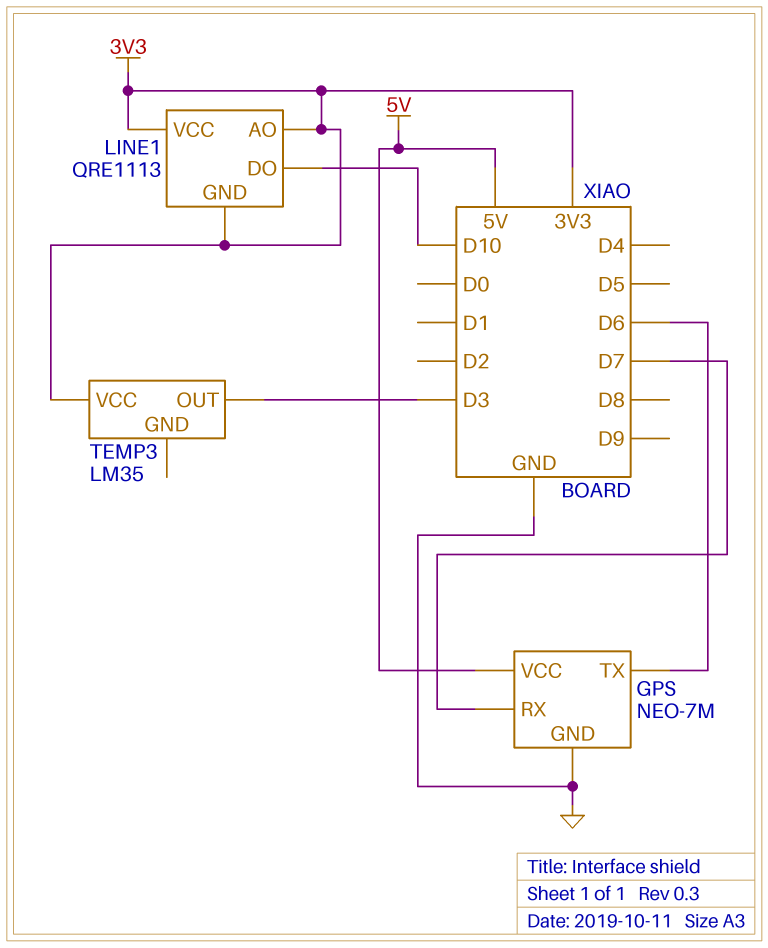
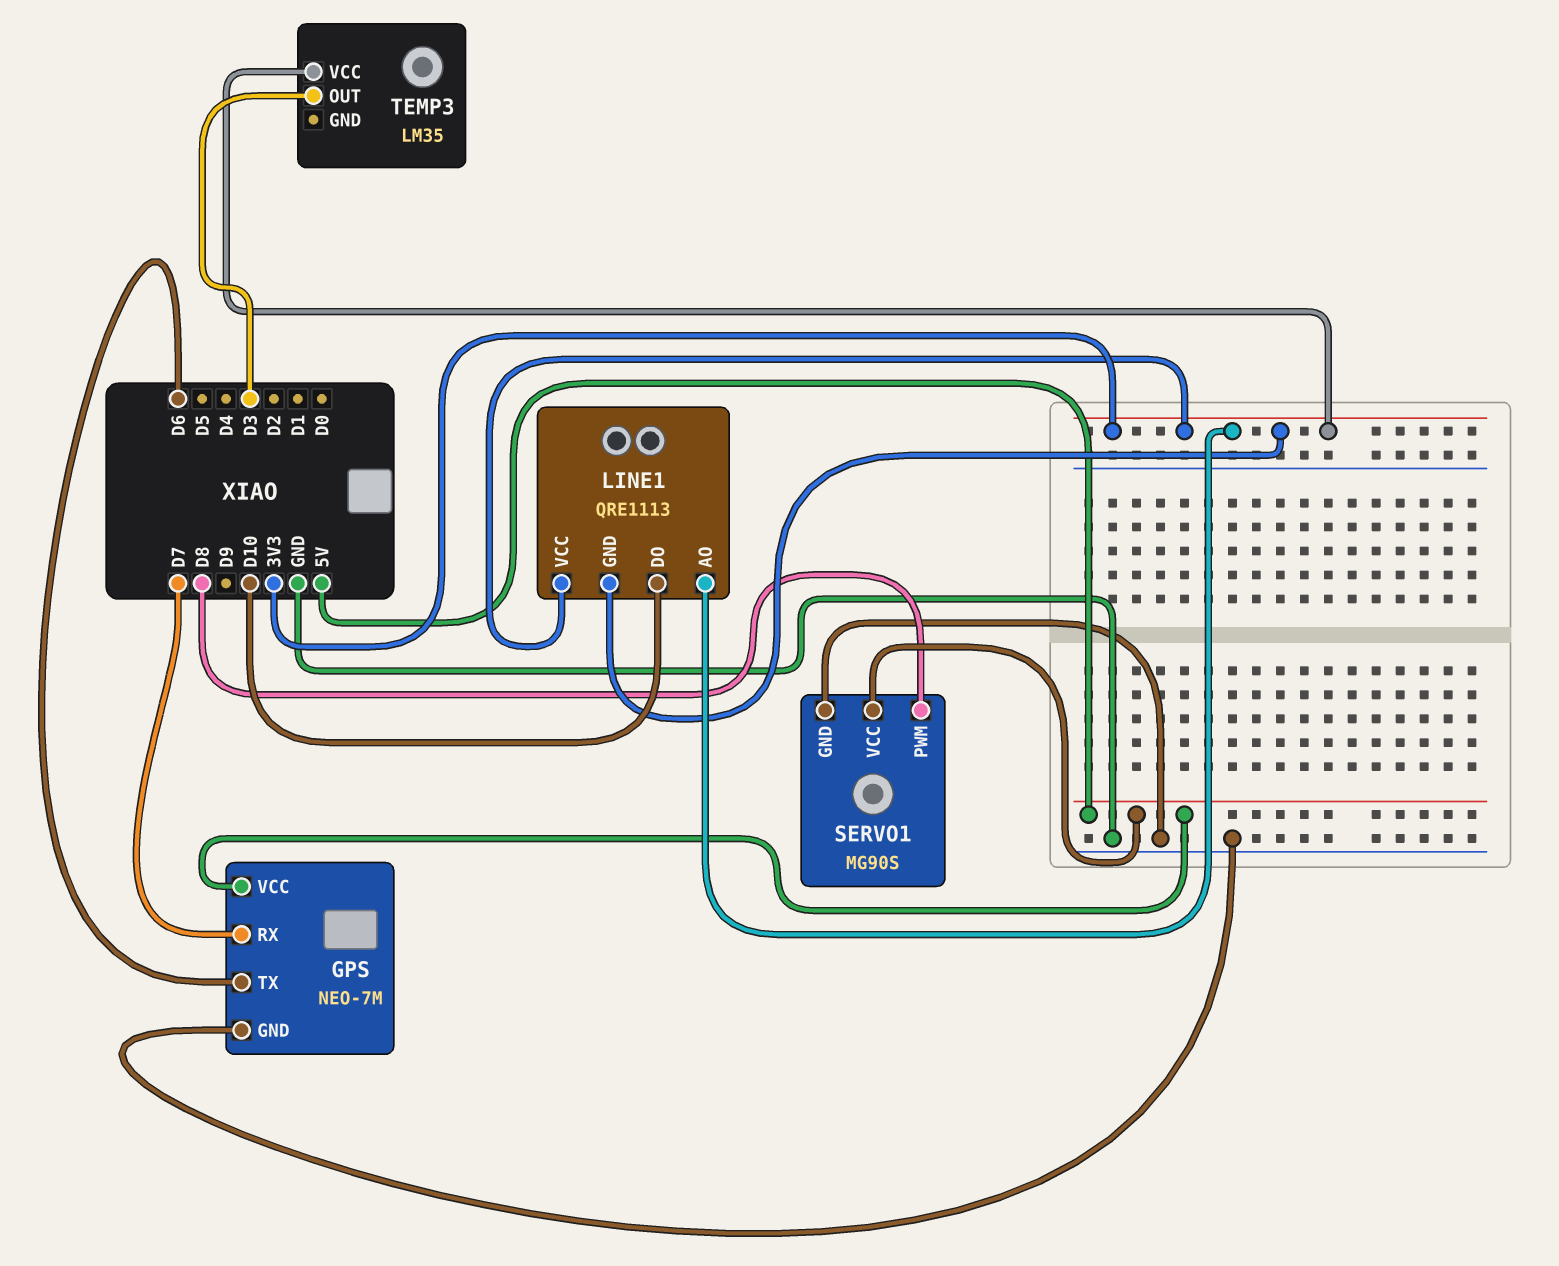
SERVO1: none -> MG90S
SERVO1 pin GND: none -> GND
SERVO1 pin PWM: none -> D8
SERVO1 pin VCC: none -> 5V

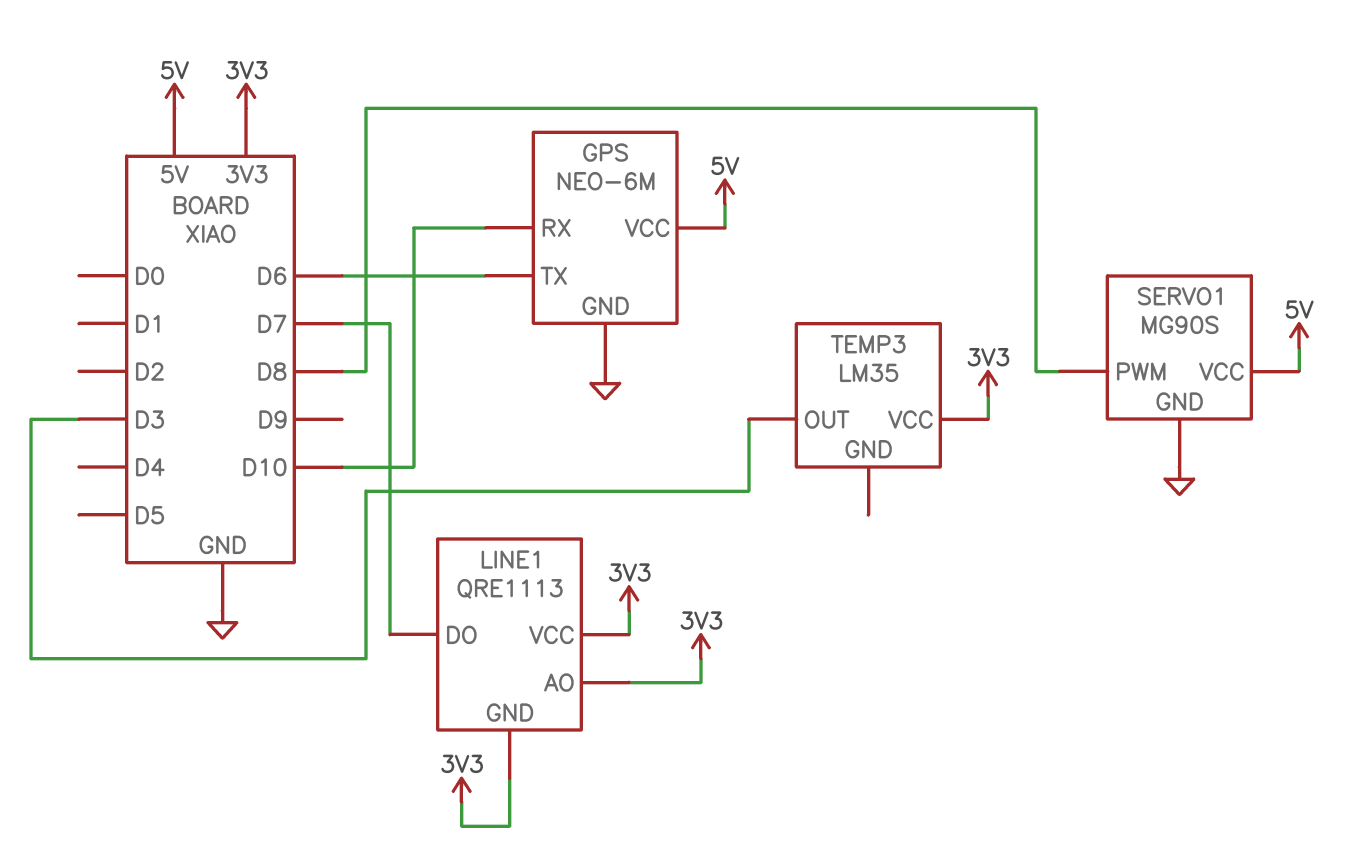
GPS: NEO-7M -> NEO-6M
GPS pin RX: D7 -> D10
LINE1 pin DO: D10 -> D7

